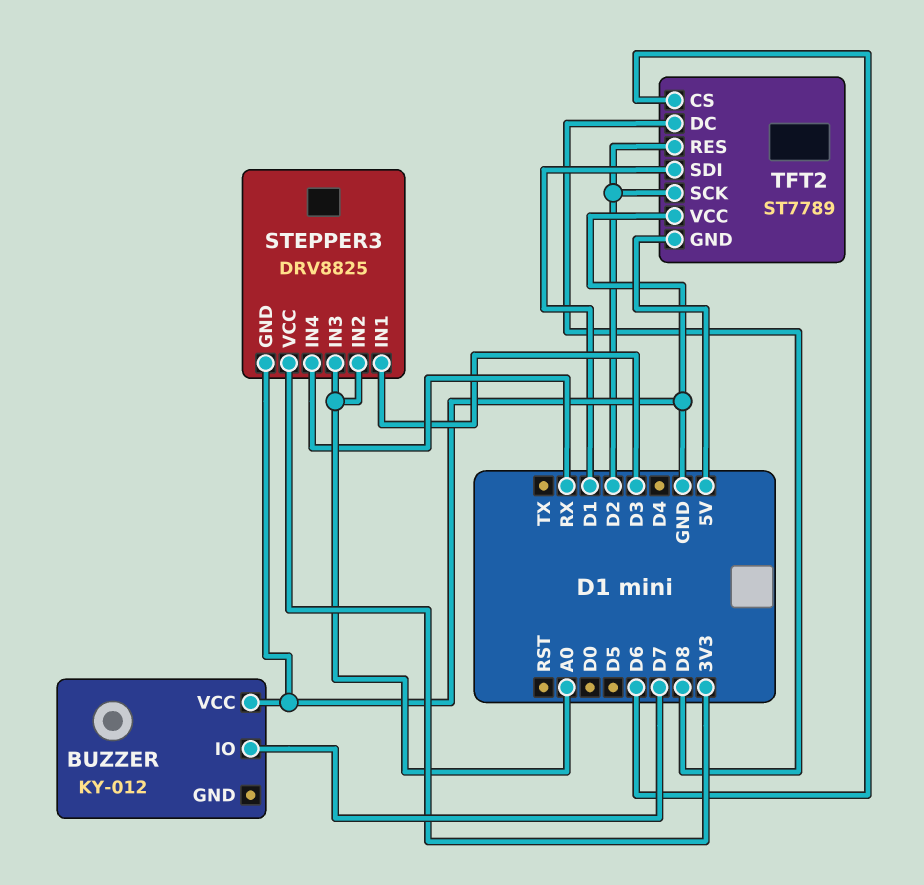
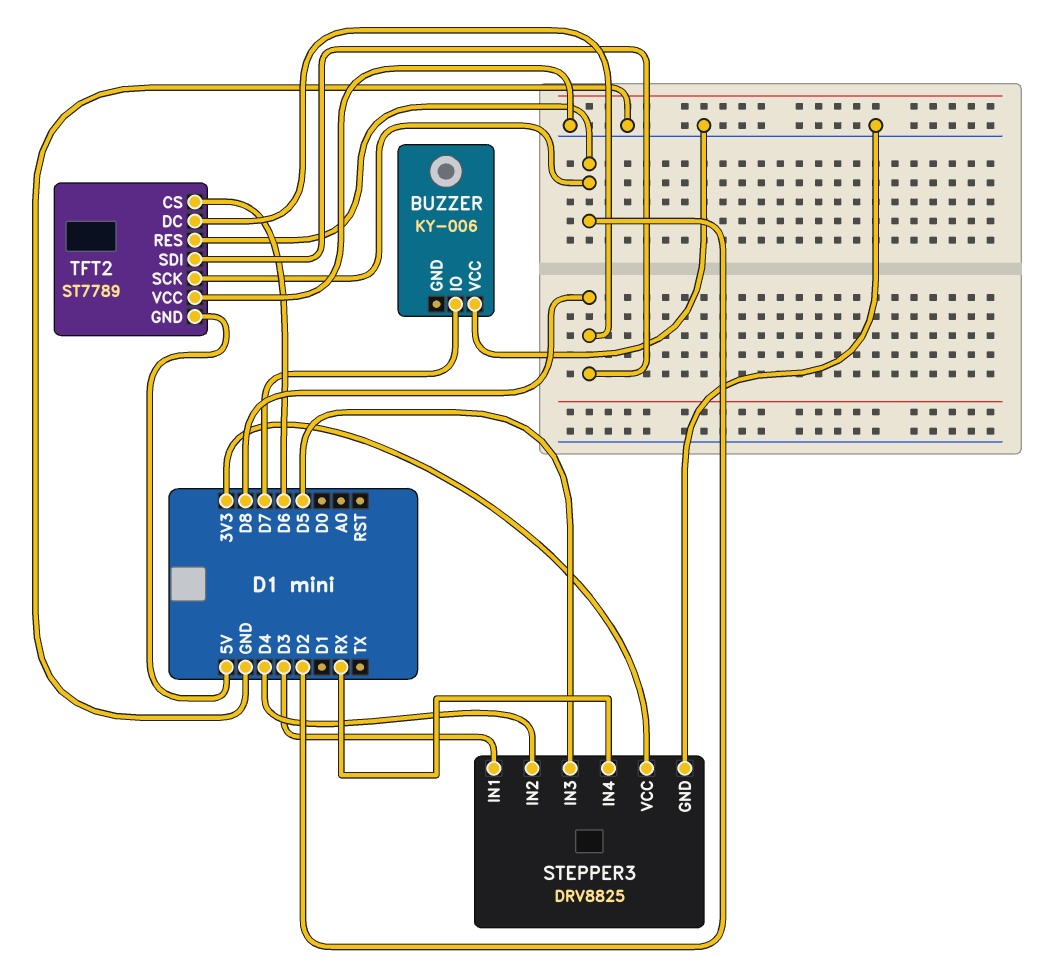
BUZZER: KY-012 -> KY-006
STEPPER3 pin IN2: A0 -> D4
STEPPER3 pin IN3: A0 -> D5
TFT2 pin SDI: D1 -> D8

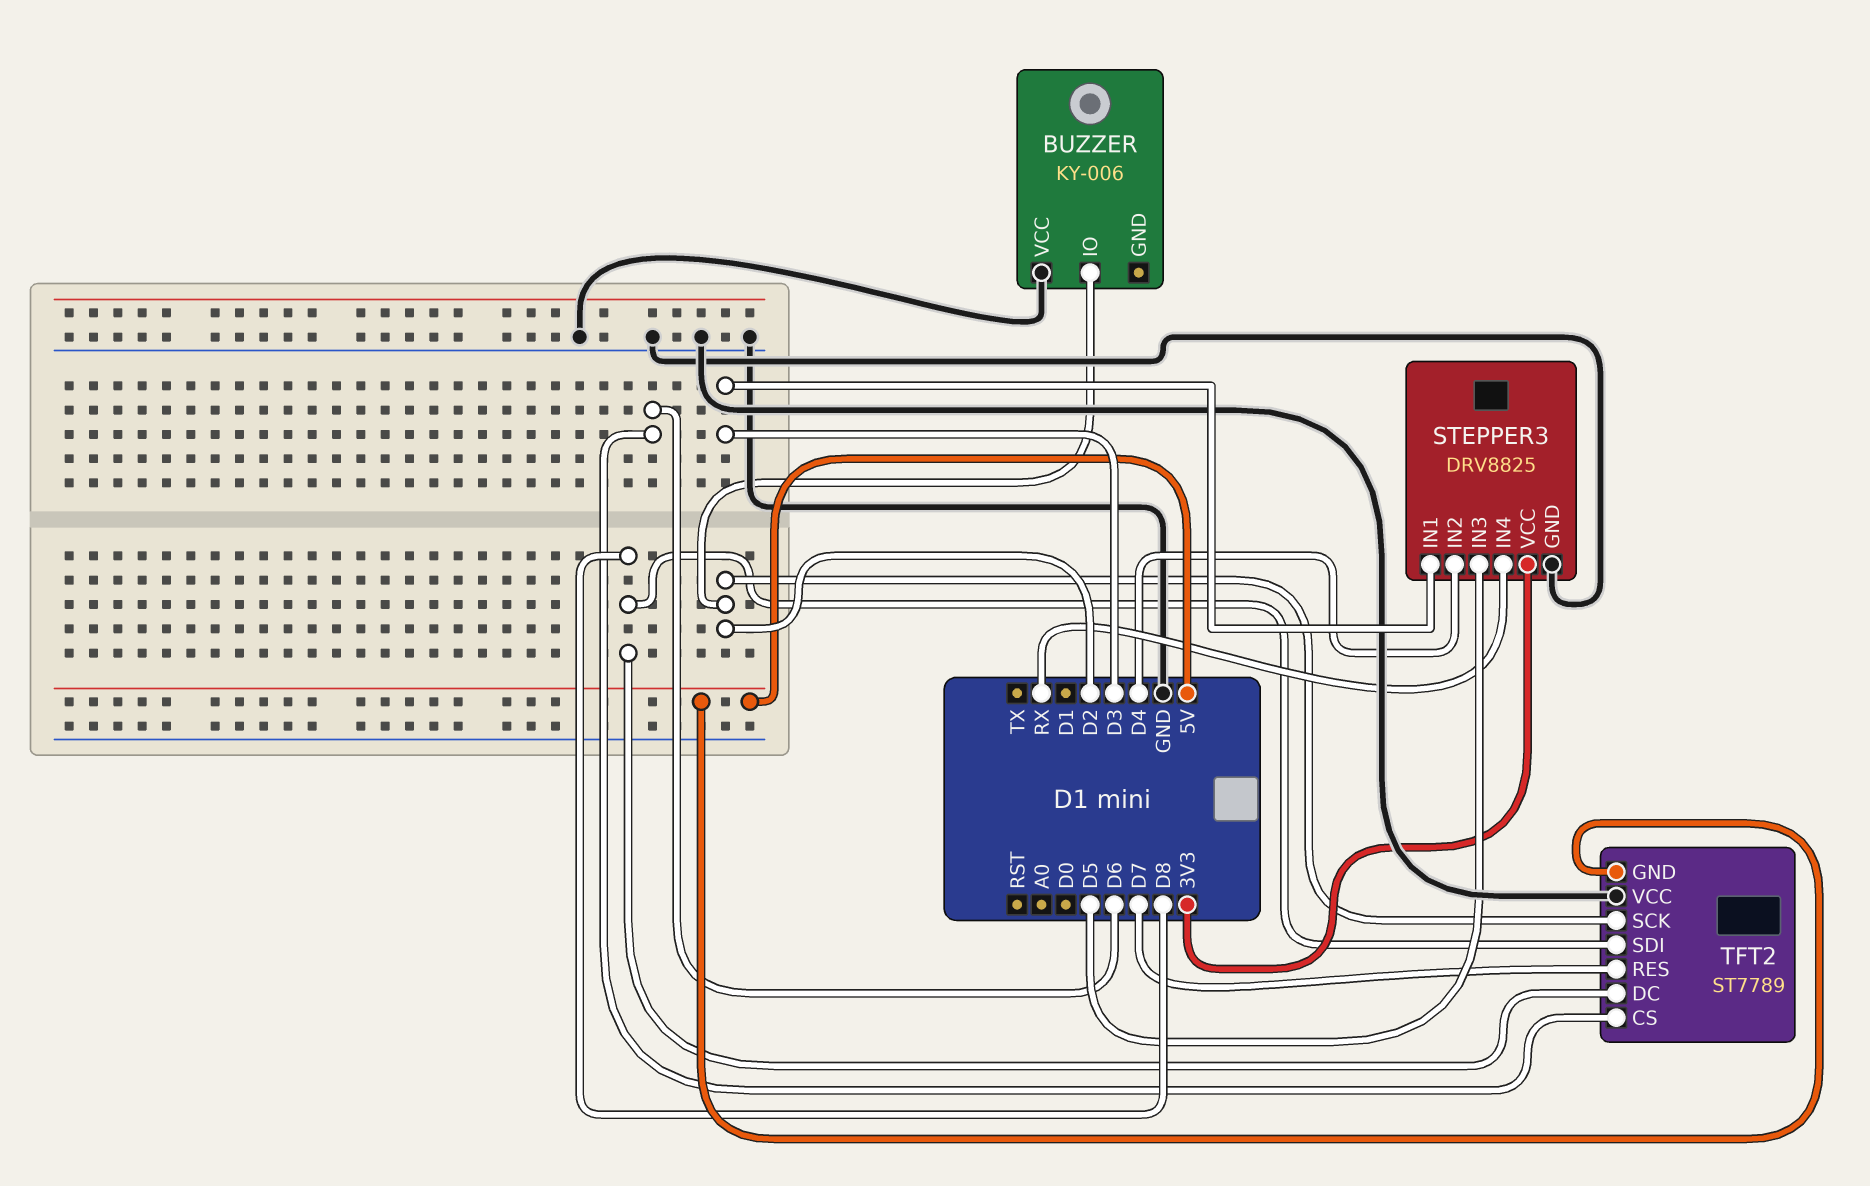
BUZZER pin IO: D7 -> D2
TFT2 pin RES: D2 -> D7

